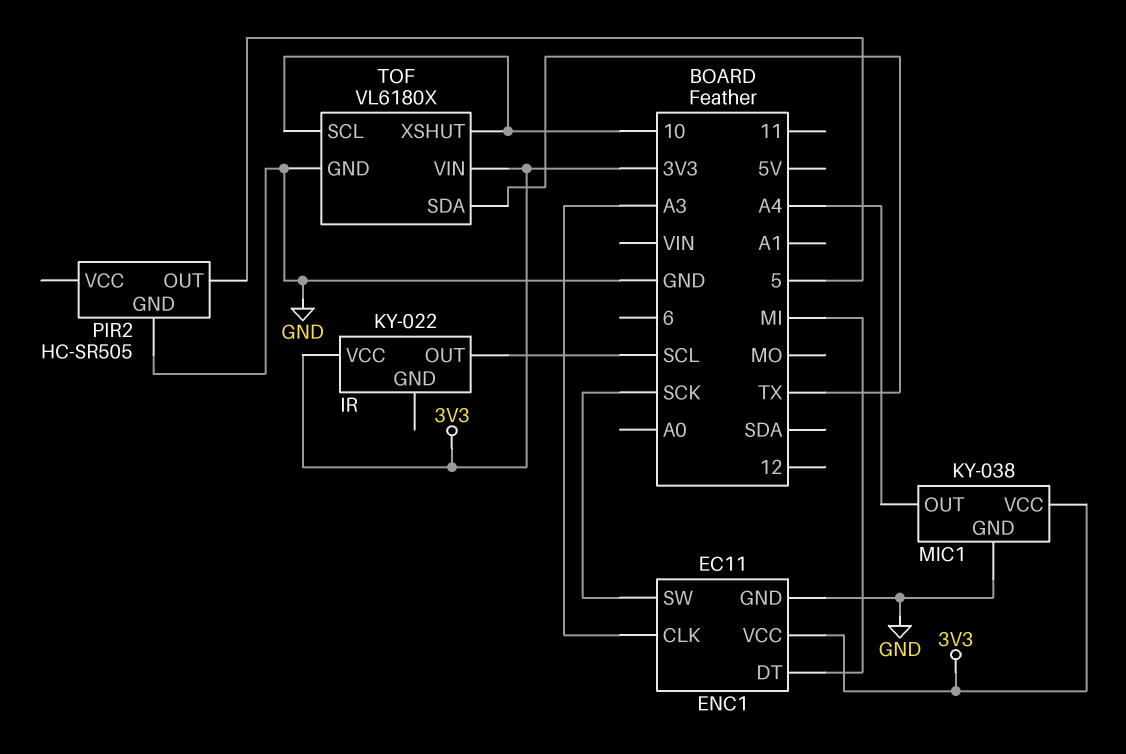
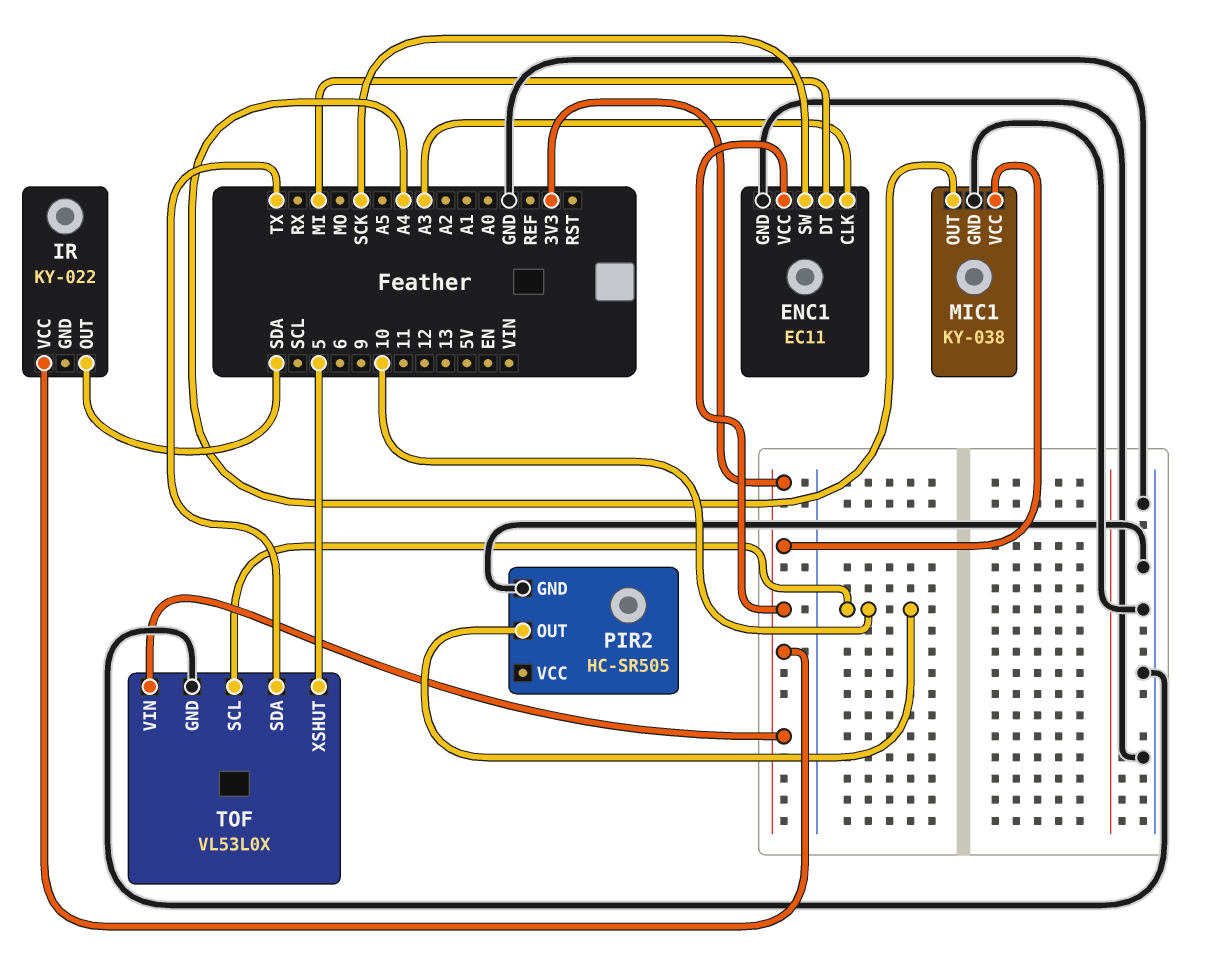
IR pin OUT: SCL -> SDA
PIR2 pin OUT: 5 -> 10
TOF: VL6180X -> VL53L0X
TOF pin XSHUT: 10 -> 5

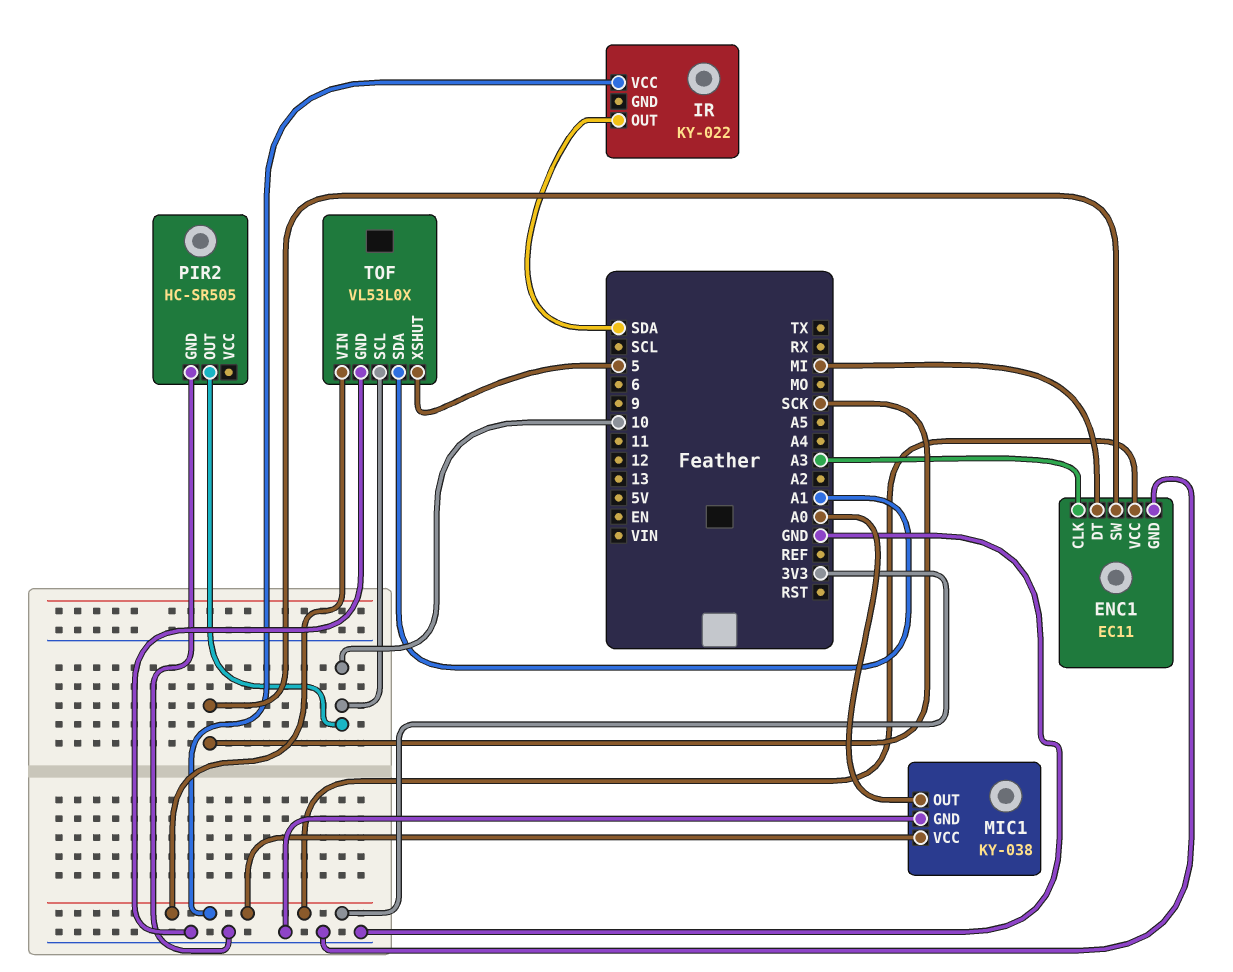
MIC1 pin OUT: A4 -> A0
TOF pin SDA: TX -> A1

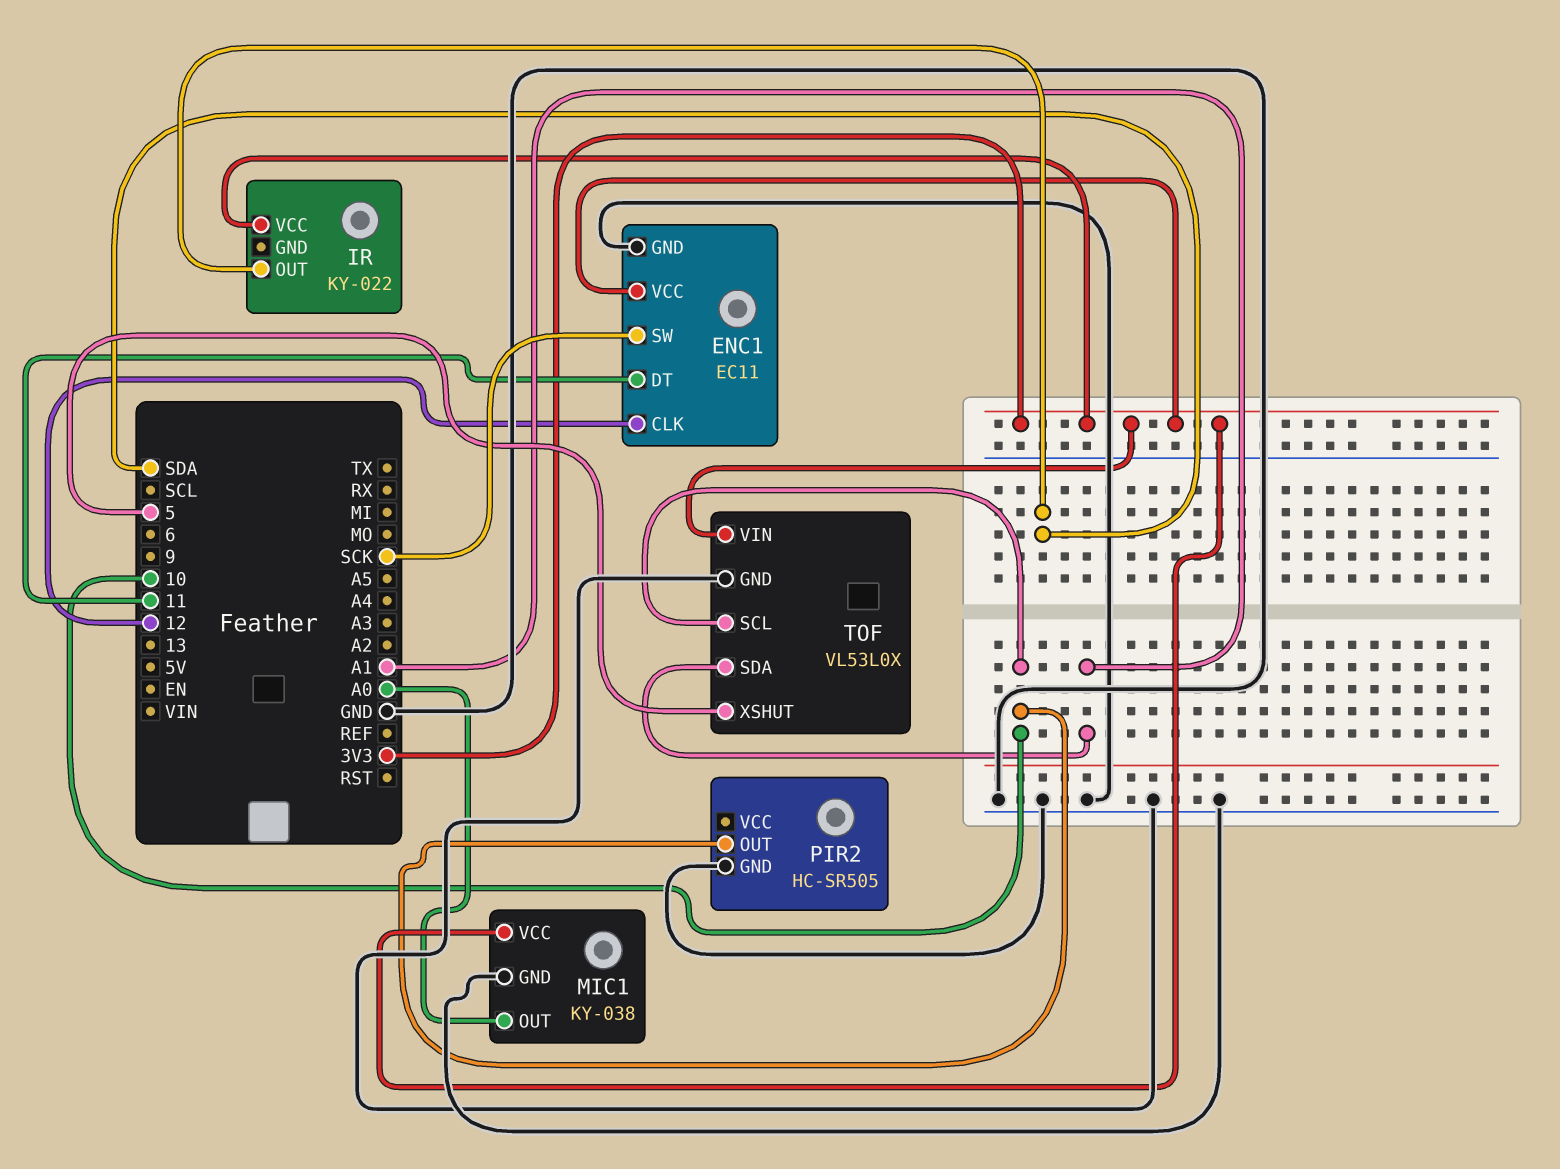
ENC1 pin CLK: A3 -> 12
ENC1 pin DT: MI -> 11

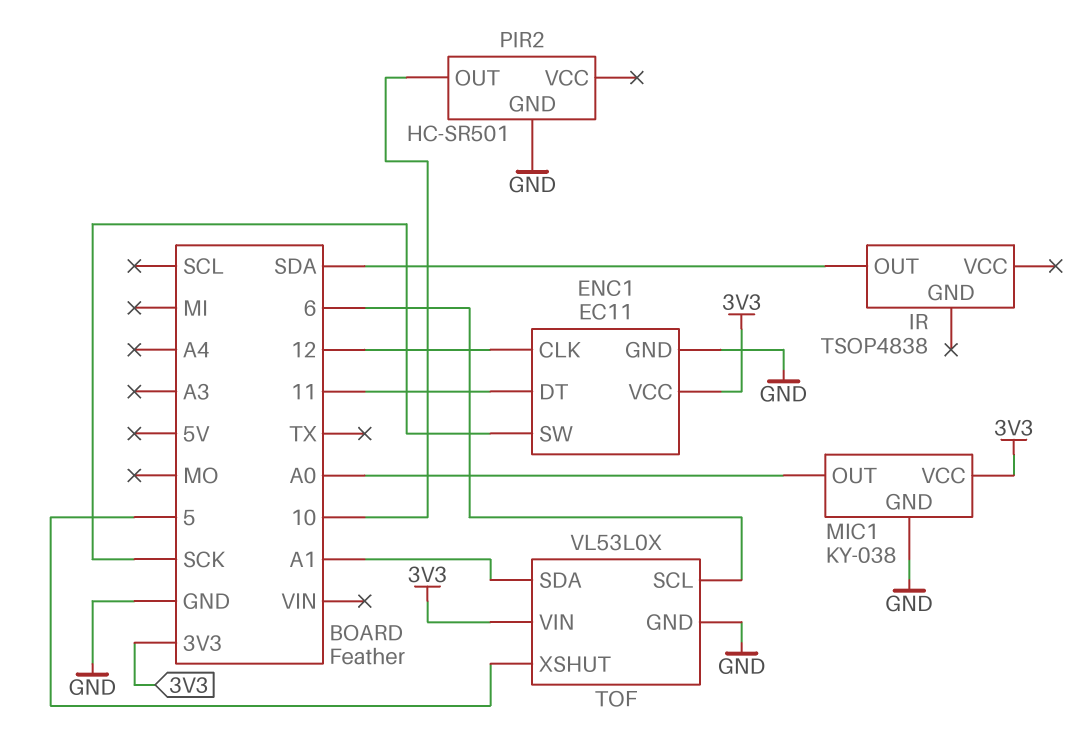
IR: KY-022 -> TSOP4838
IR pin VCC: 3V3 -> none
PIR2: HC-SR505 -> HC-SR501
TOF pin SCL: 10 -> 6

